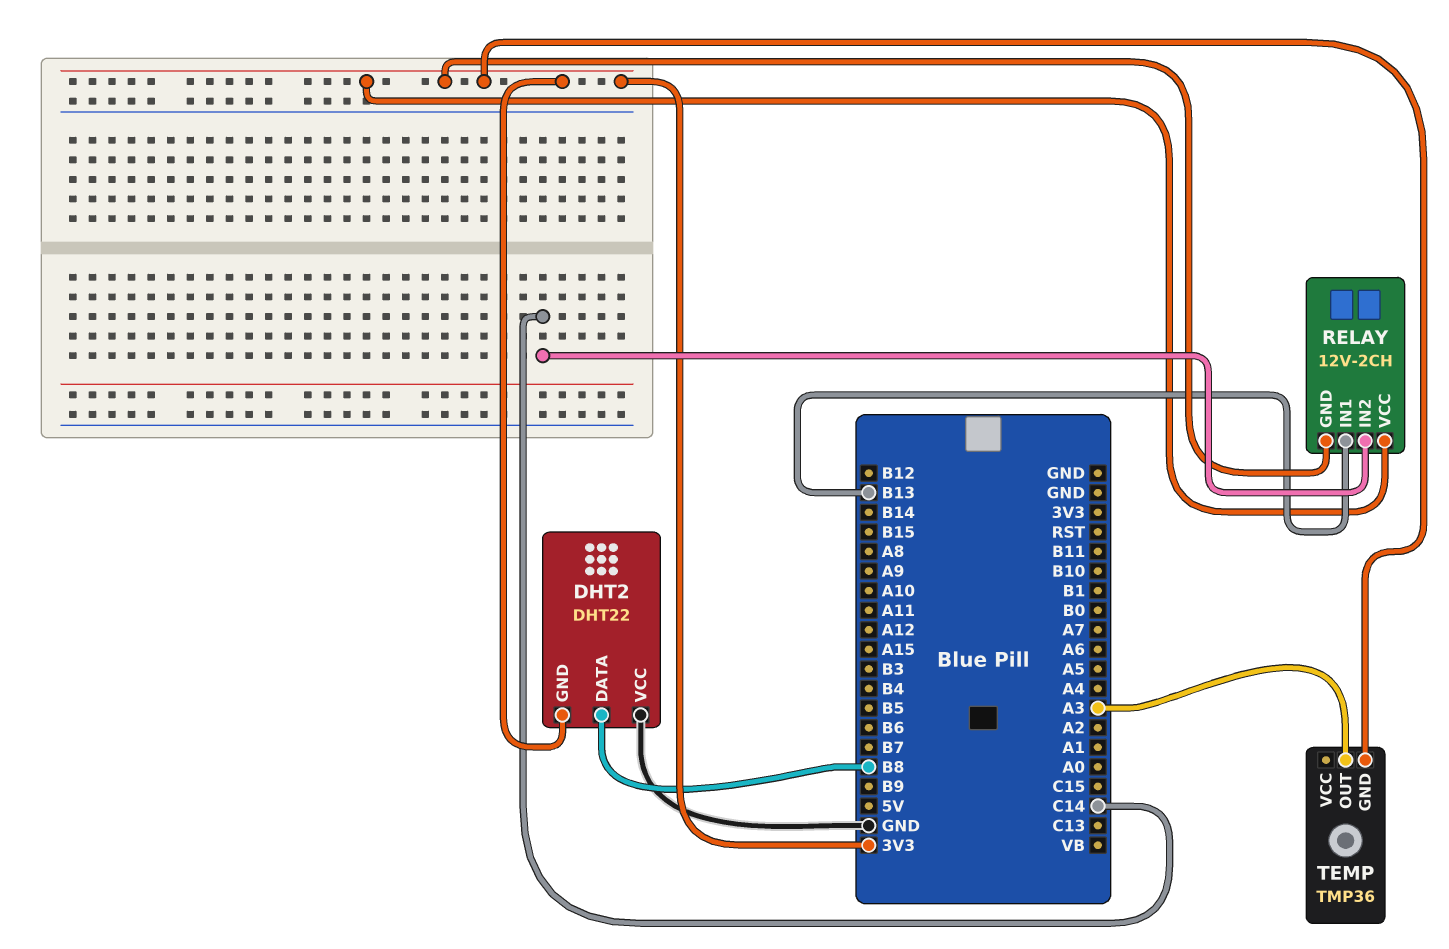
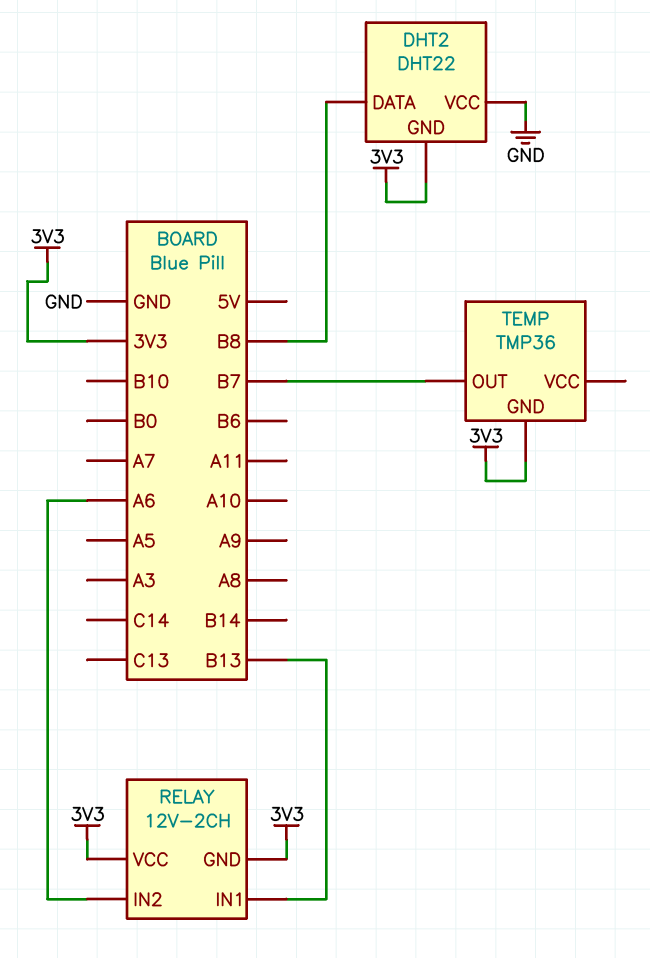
RELAY pin IN2: C14 -> A6
TEMP pin OUT: A3 -> B7

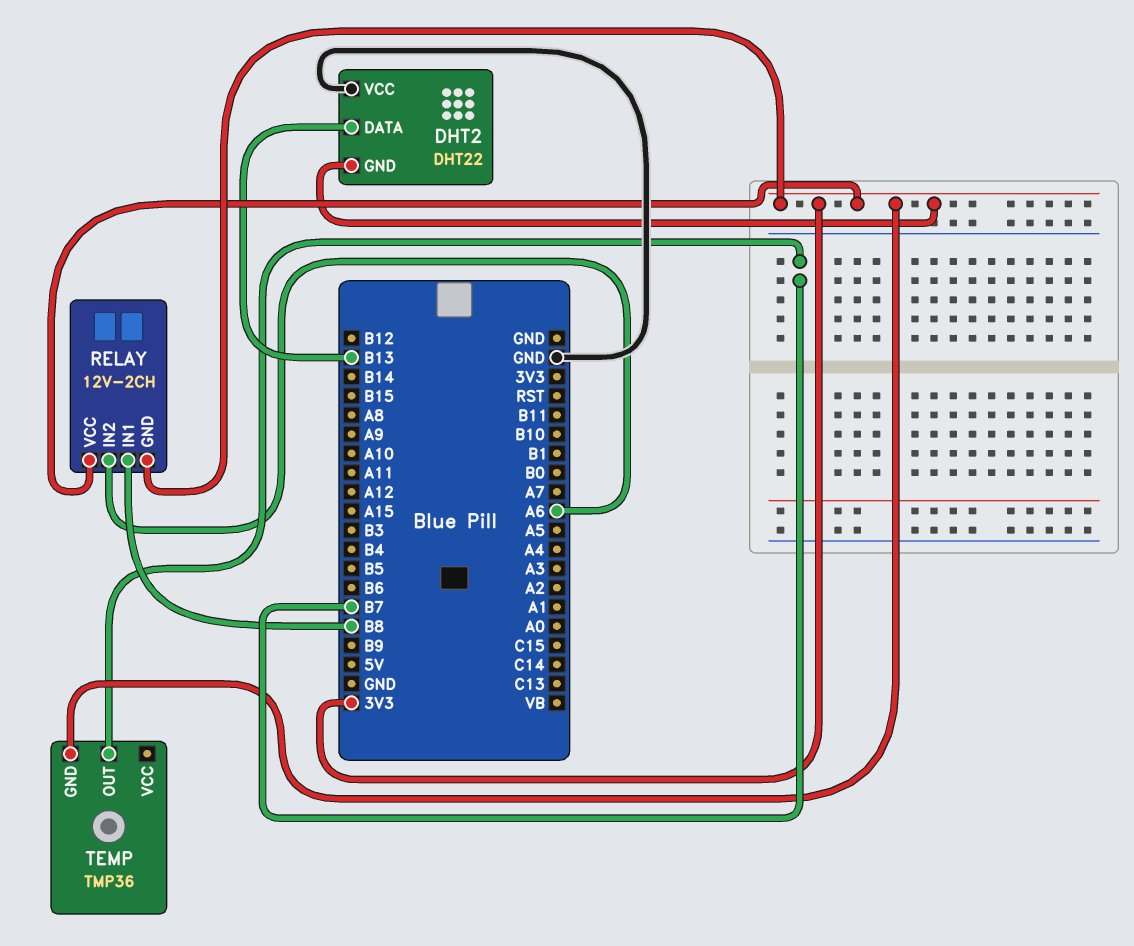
DHT2 pin DATA: B8 -> B13
RELAY pin IN1: B13 -> B8

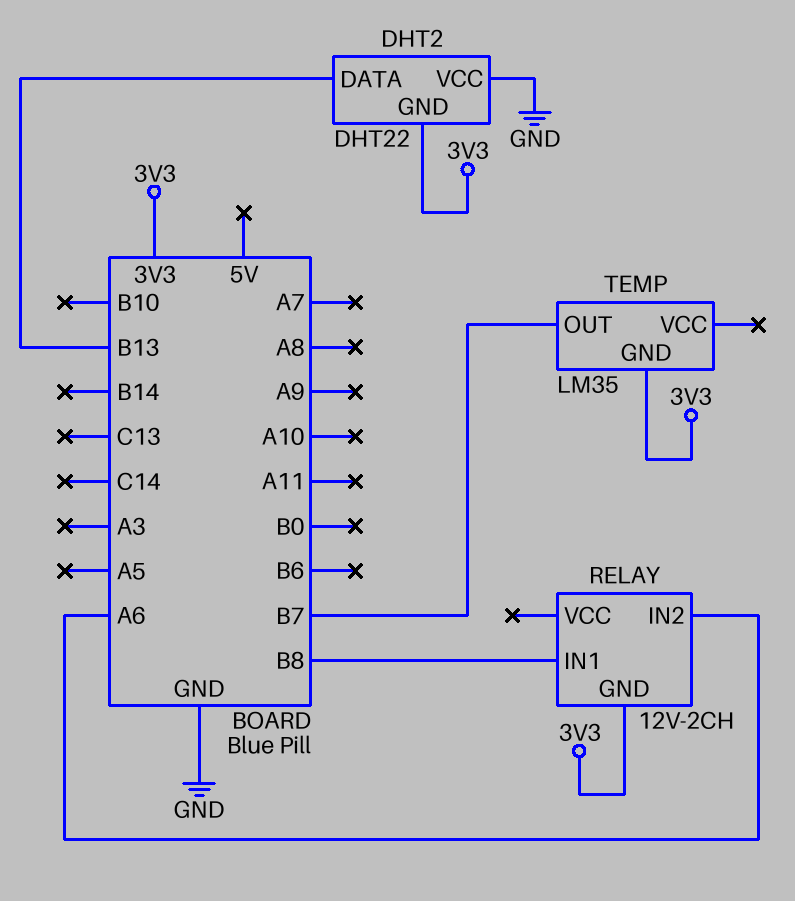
RELAY pin VCC: 3V3 -> none
TEMP: TMP36 -> LM35

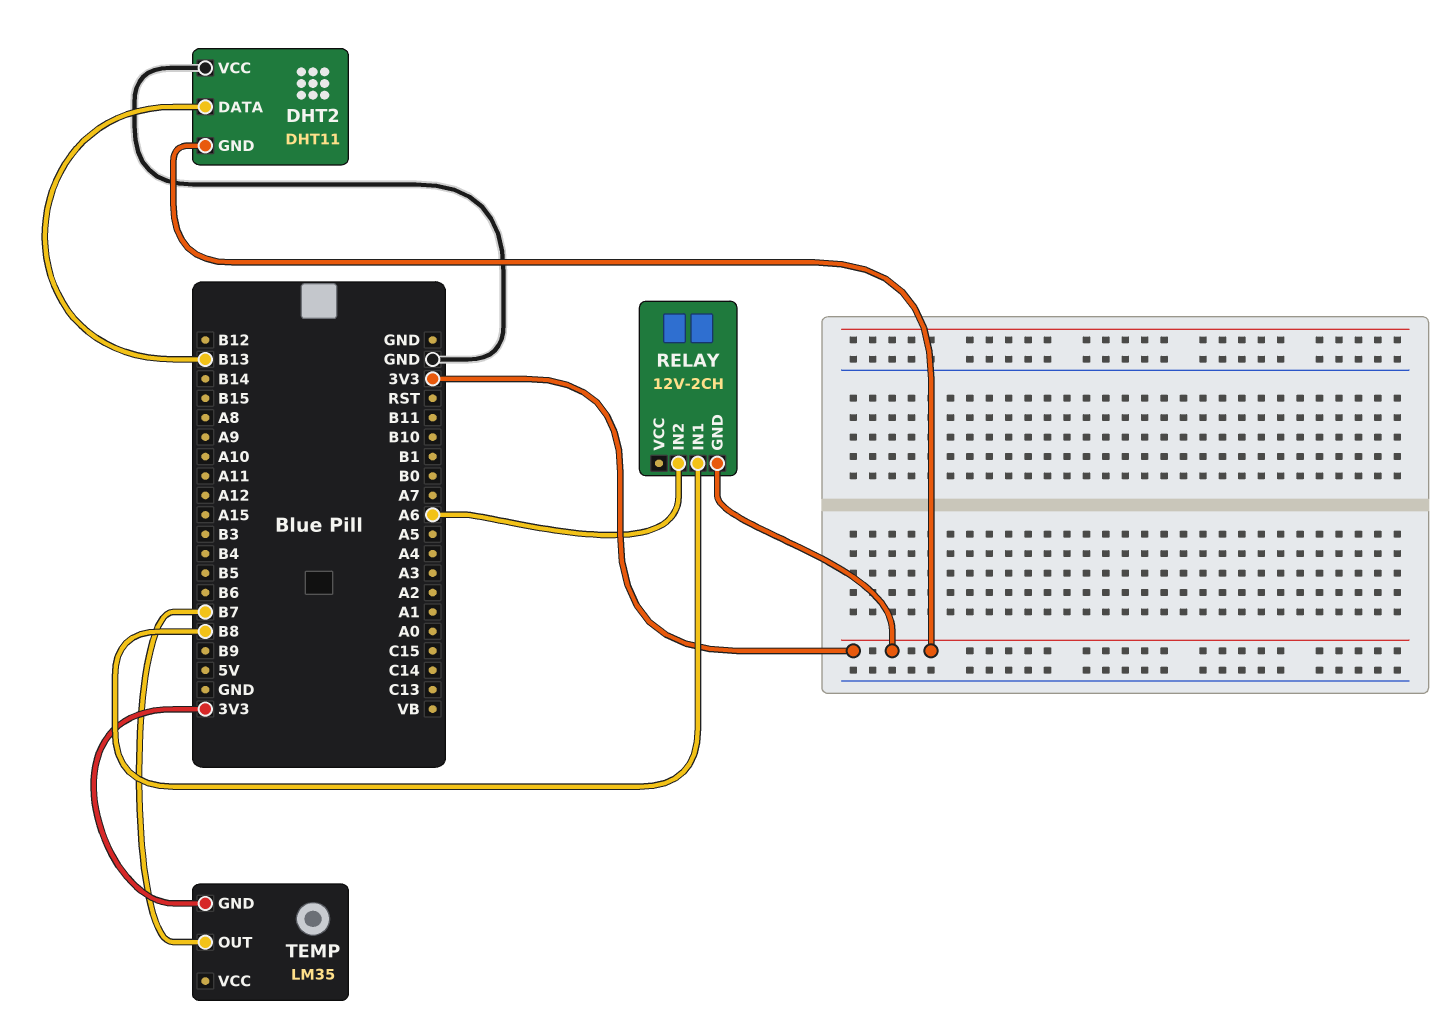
DHT2: DHT22 -> DHT11

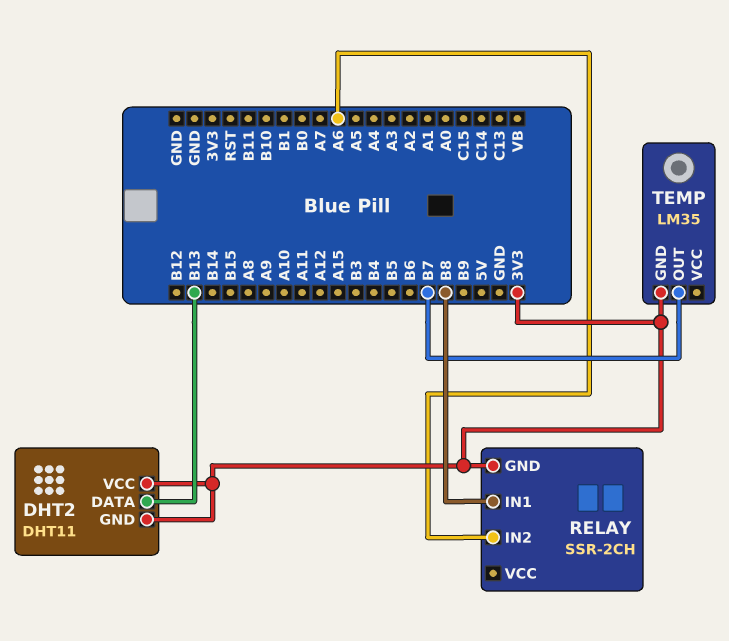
DHT2 pin VCC: GND -> 3V3
RELAY: 12V-2CH -> SSR-2CH

